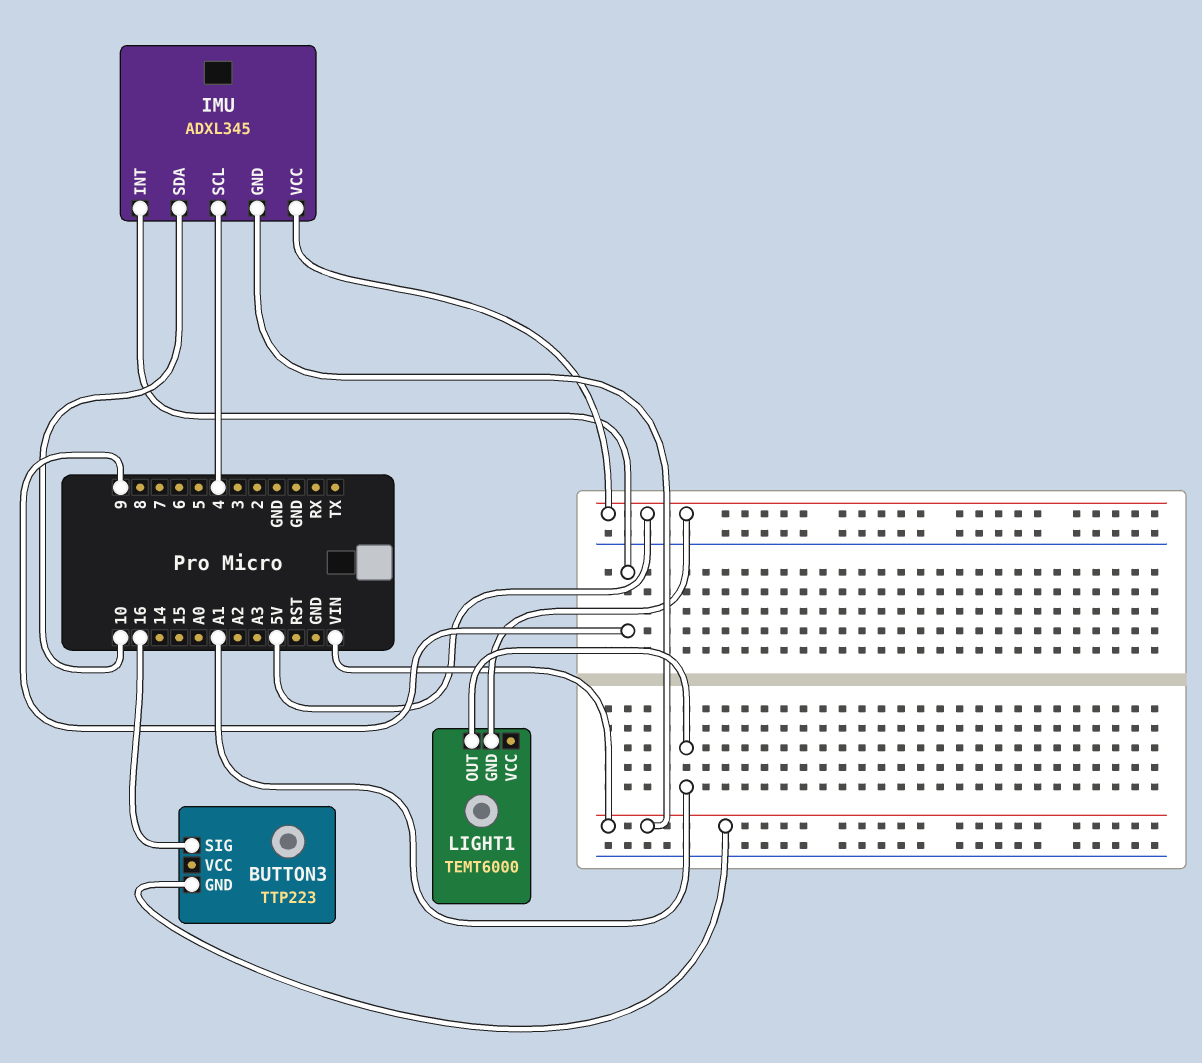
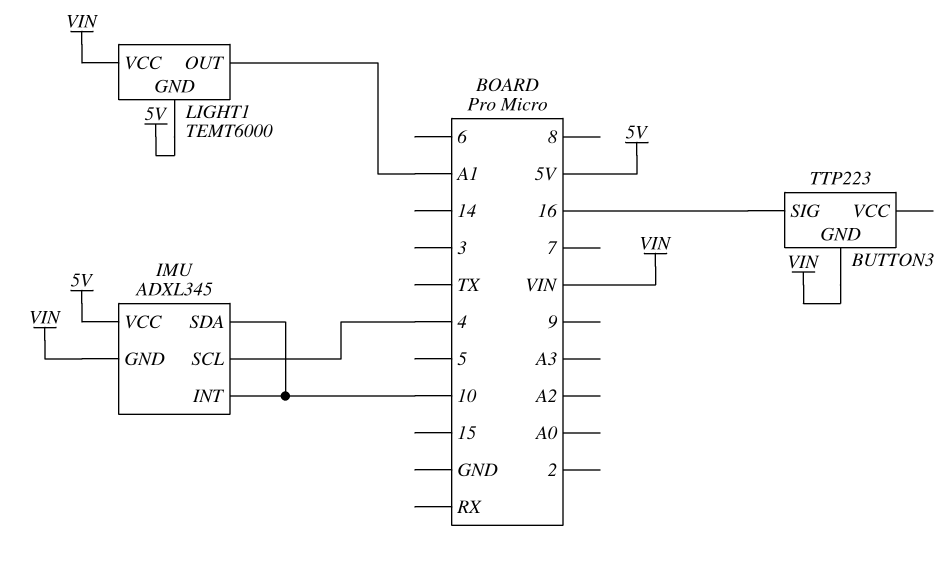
IMU pin INT: 9 -> 10
LIGHT1 pin VCC: none -> VIN

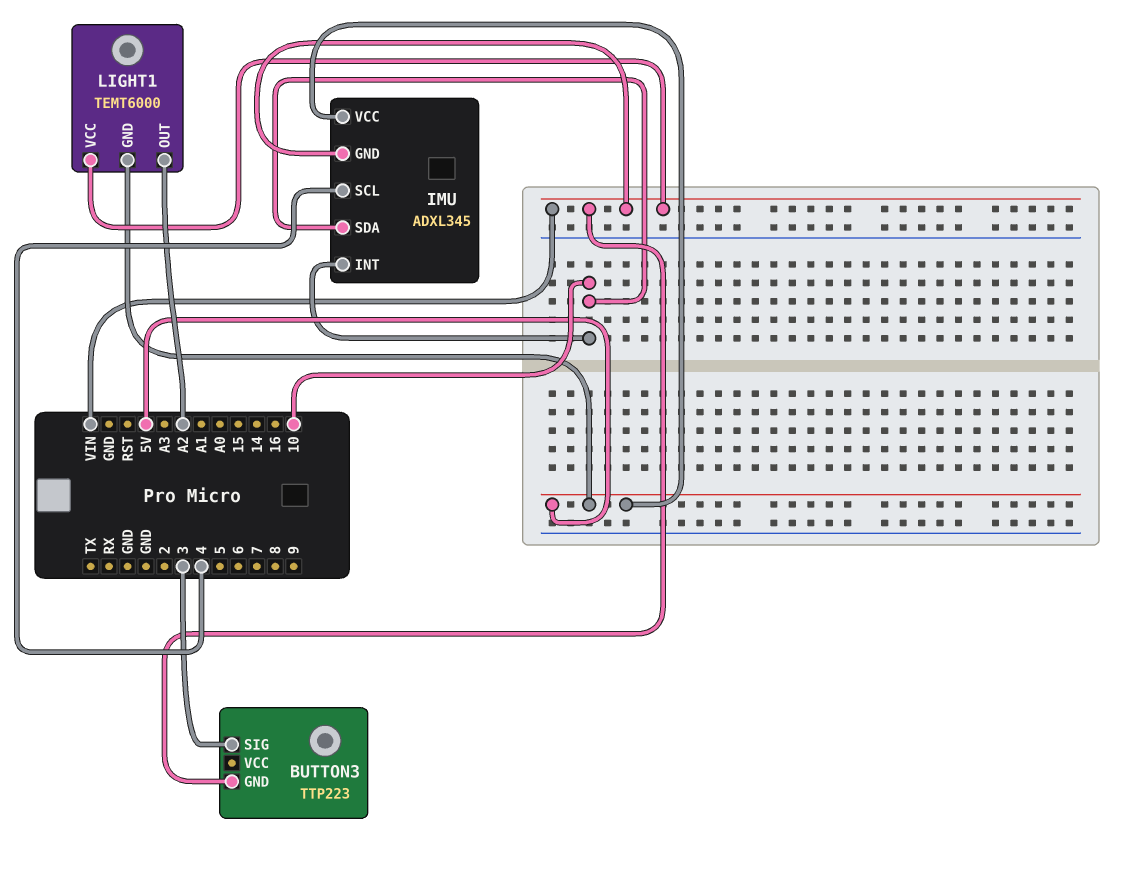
BUTTON3 pin SIG: 16 -> 3
LIGHT1 pin OUT: A1 -> A2

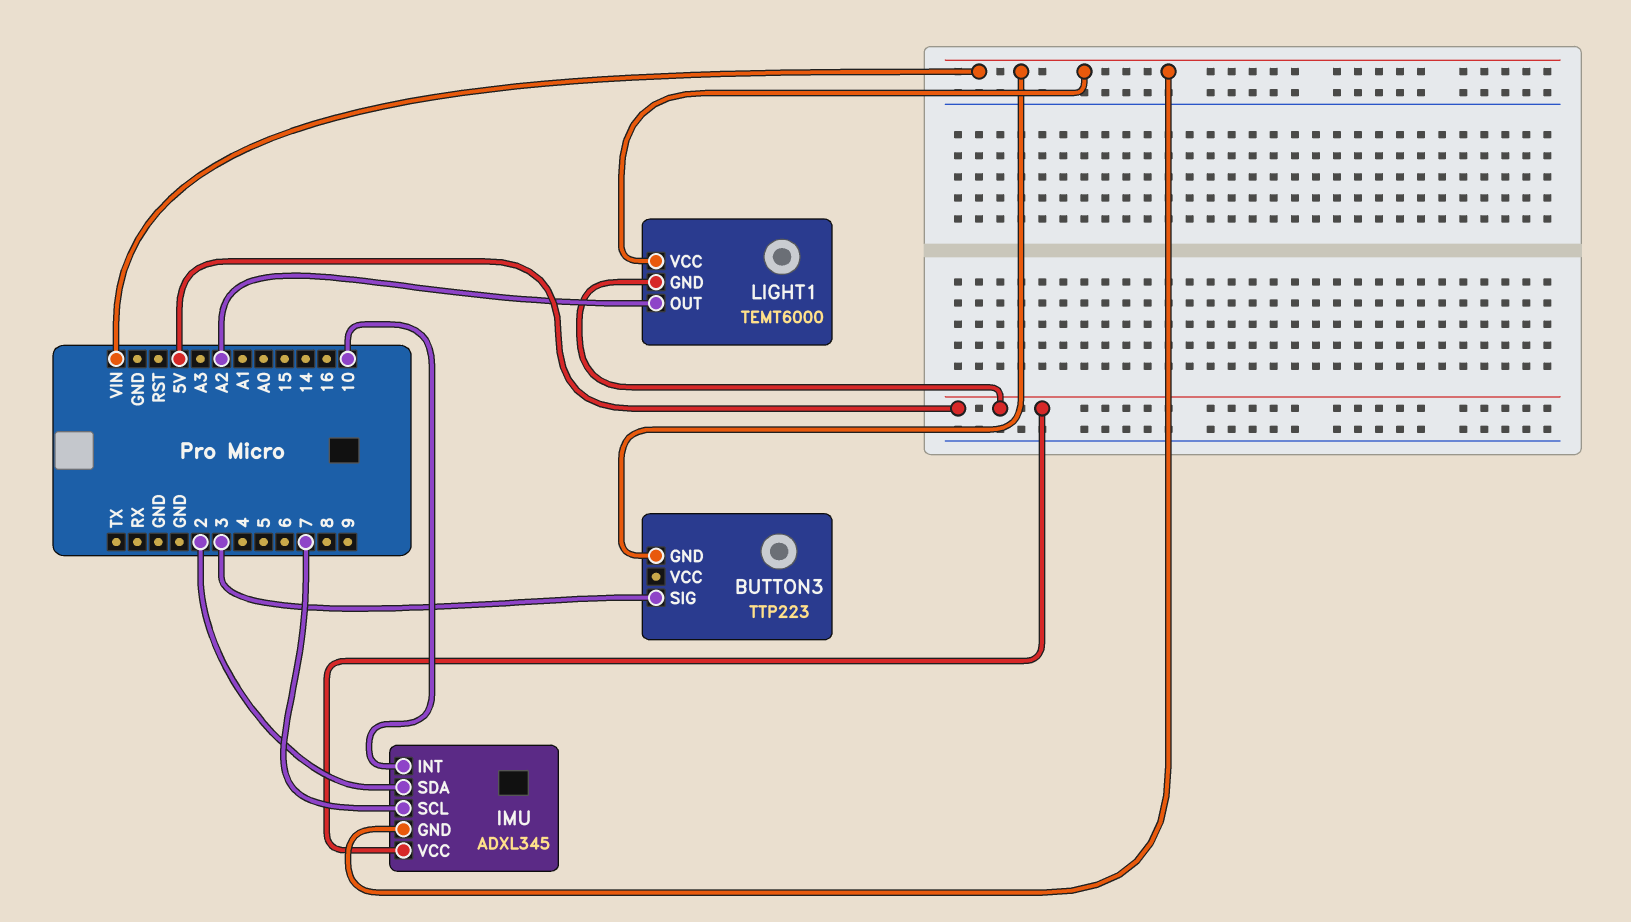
IMU pin SCL: 4 -> 7
IMU pin SDA: 10 -> 2

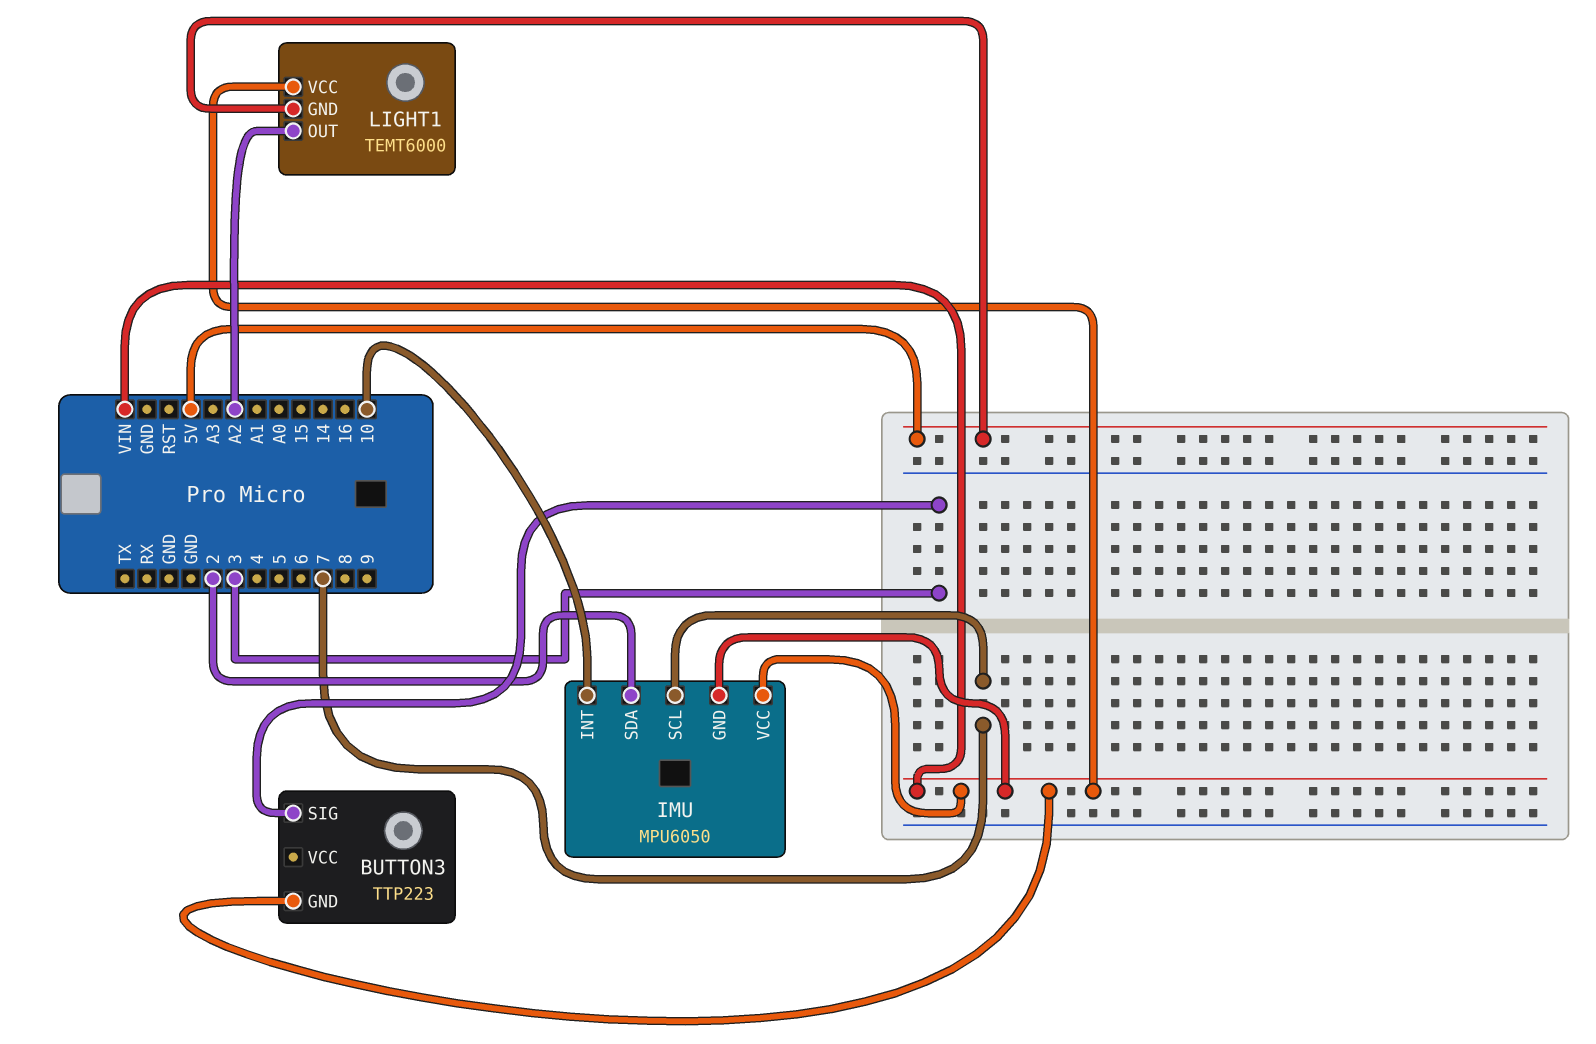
IMU: ADXL345 -> MPU6050
IMU pin VCC: 5V -> VIN

